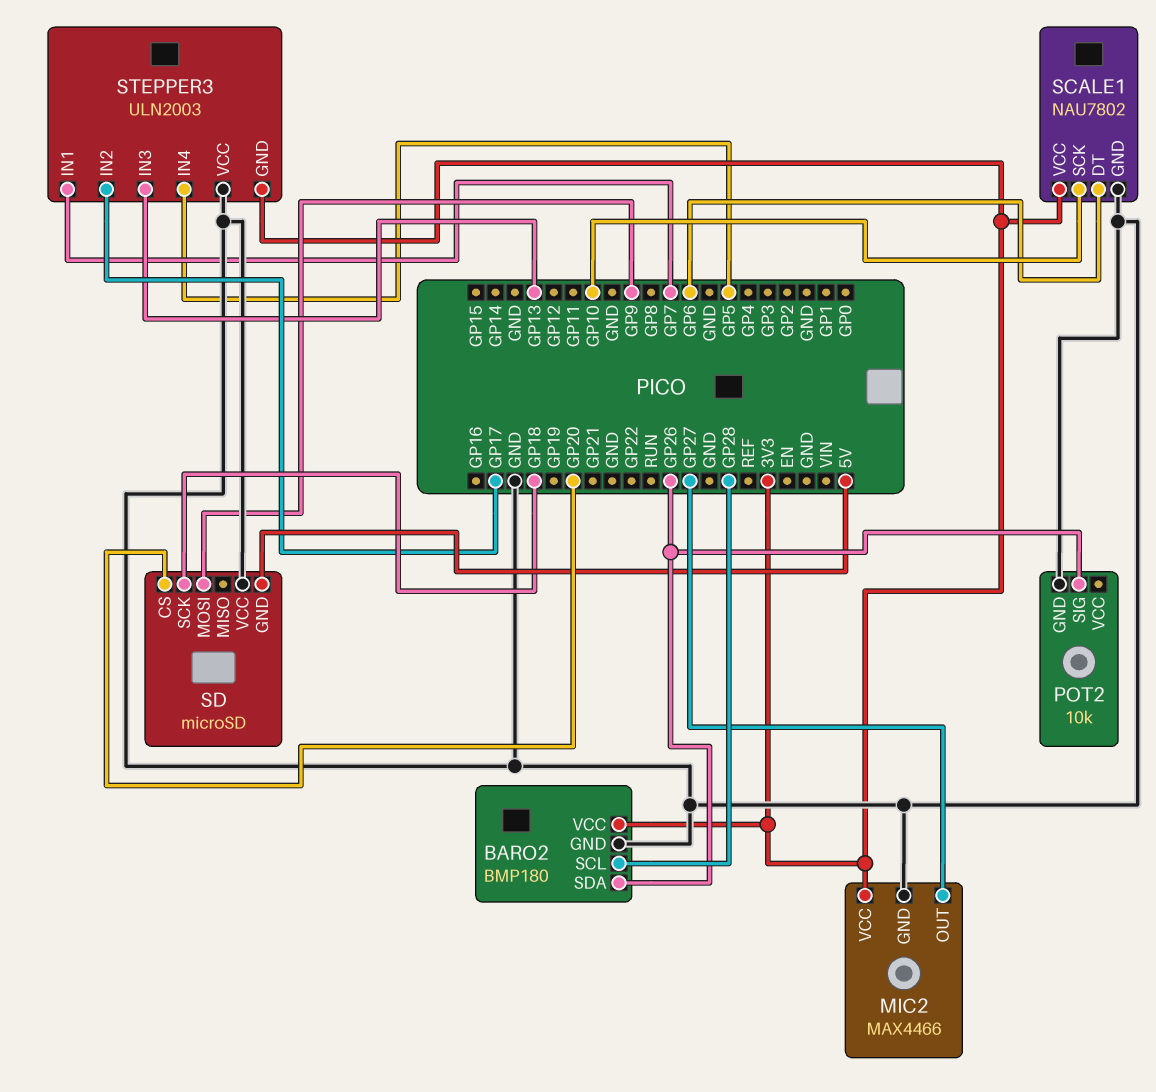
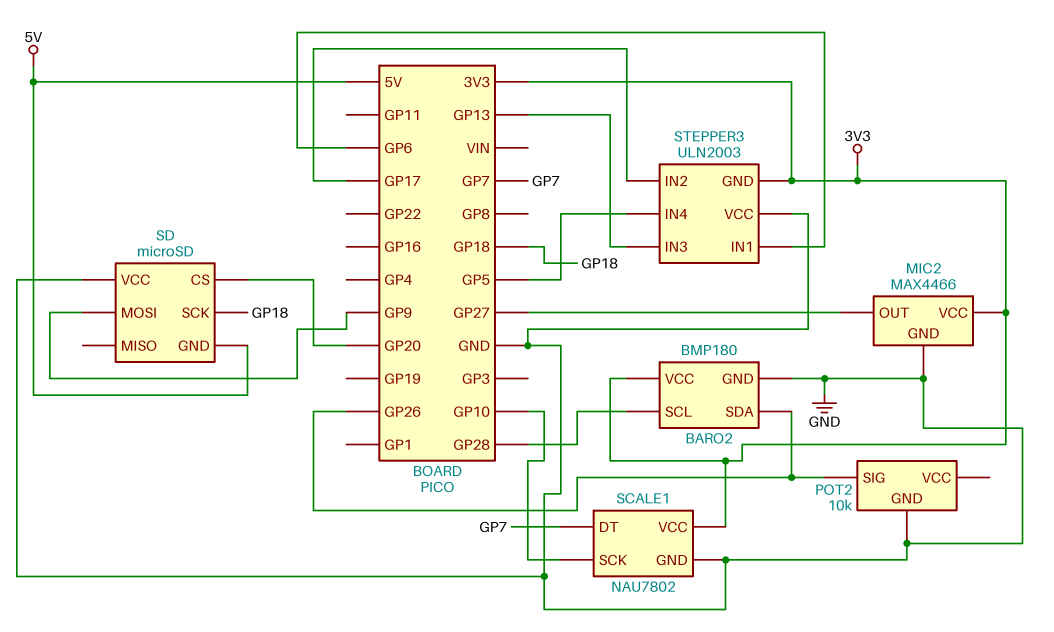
SCALE1 pin DT: GP6 -> GP7
STEPPER3 pin IN1: GP7 -> GP6

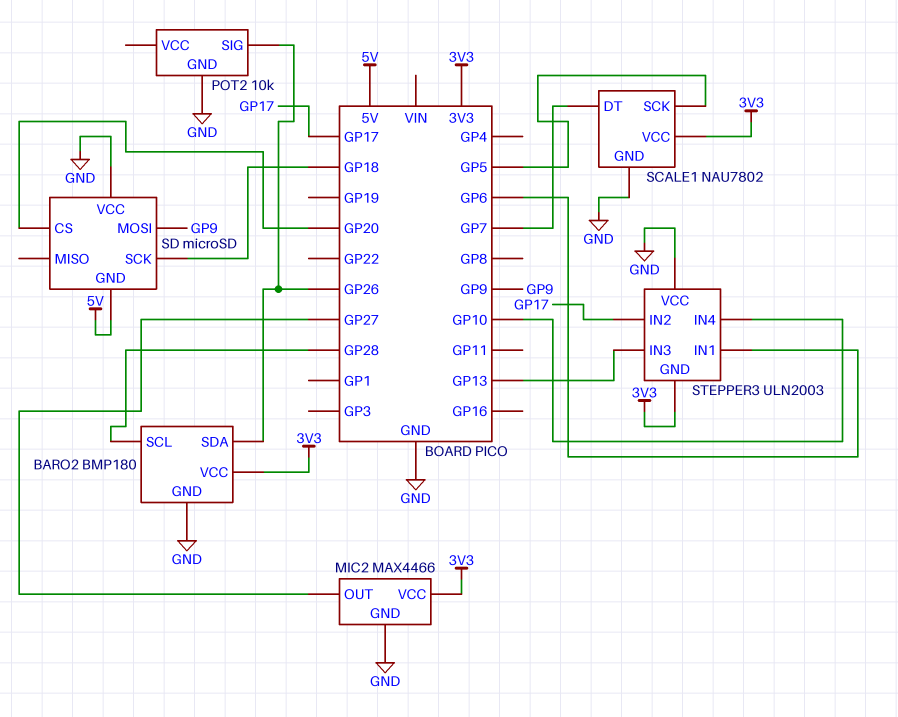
SCALE1 pin SCK: GP10 -> GP5
STEPPER3 pin IN4: GP5 -> GP10

